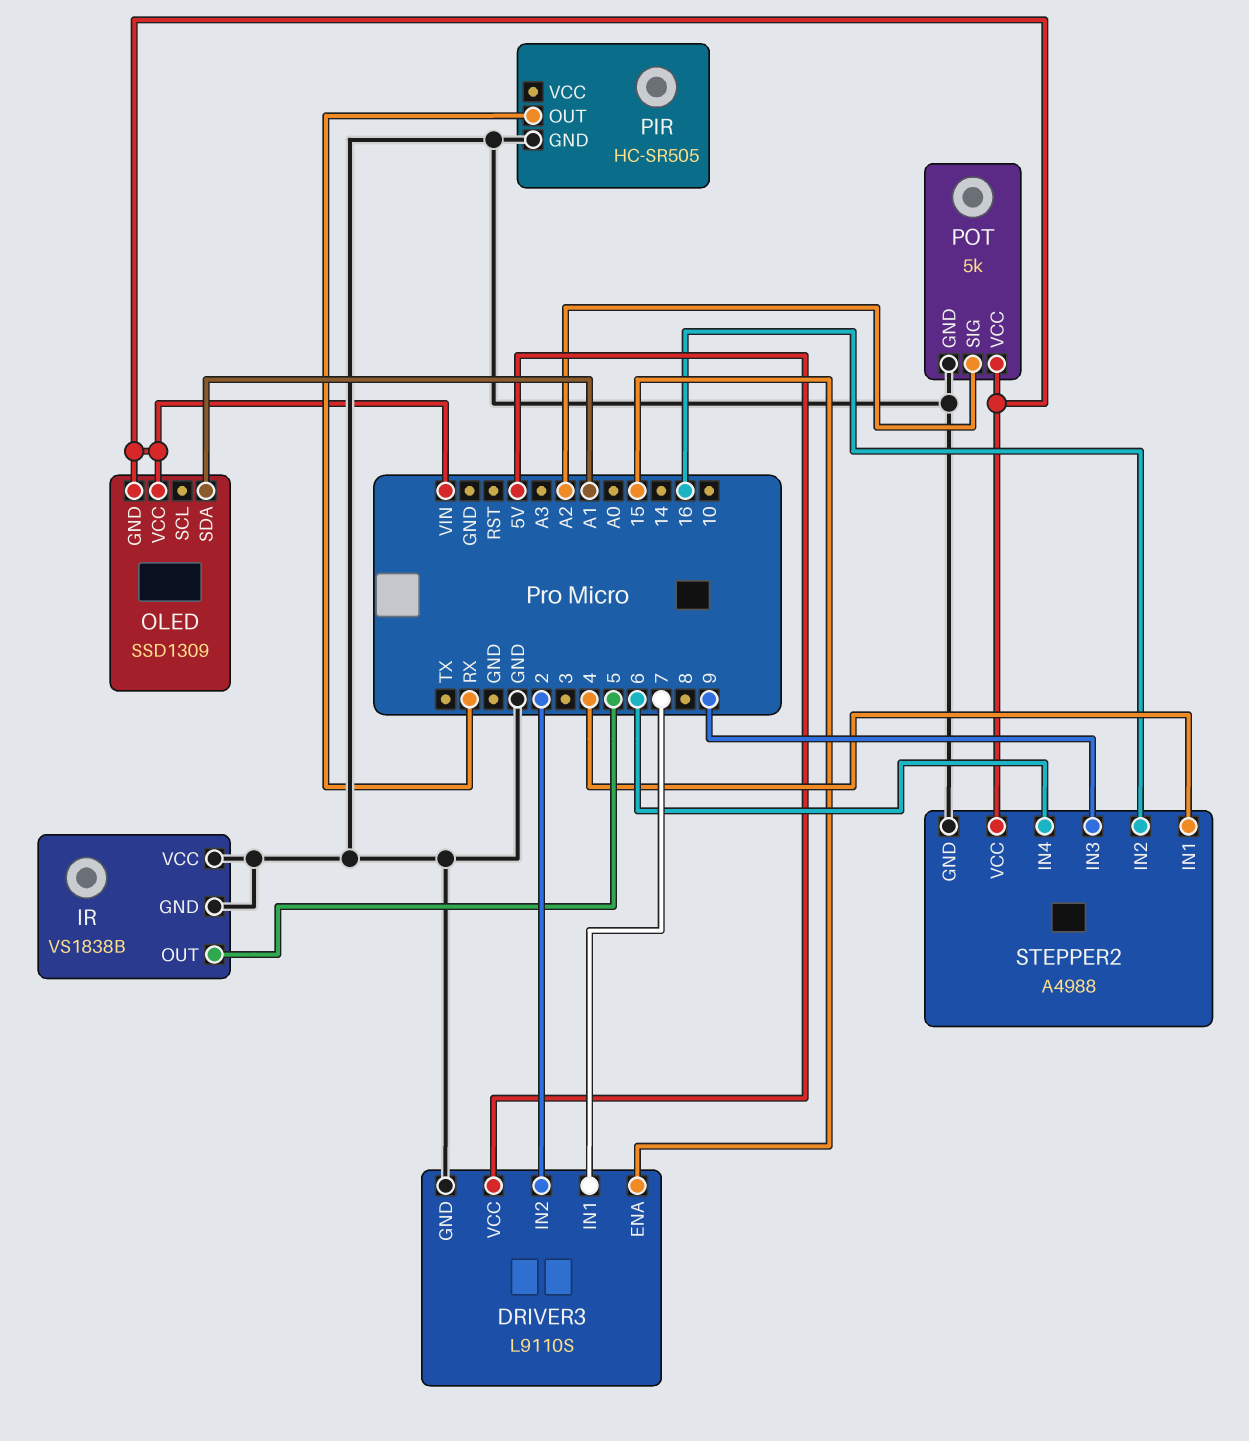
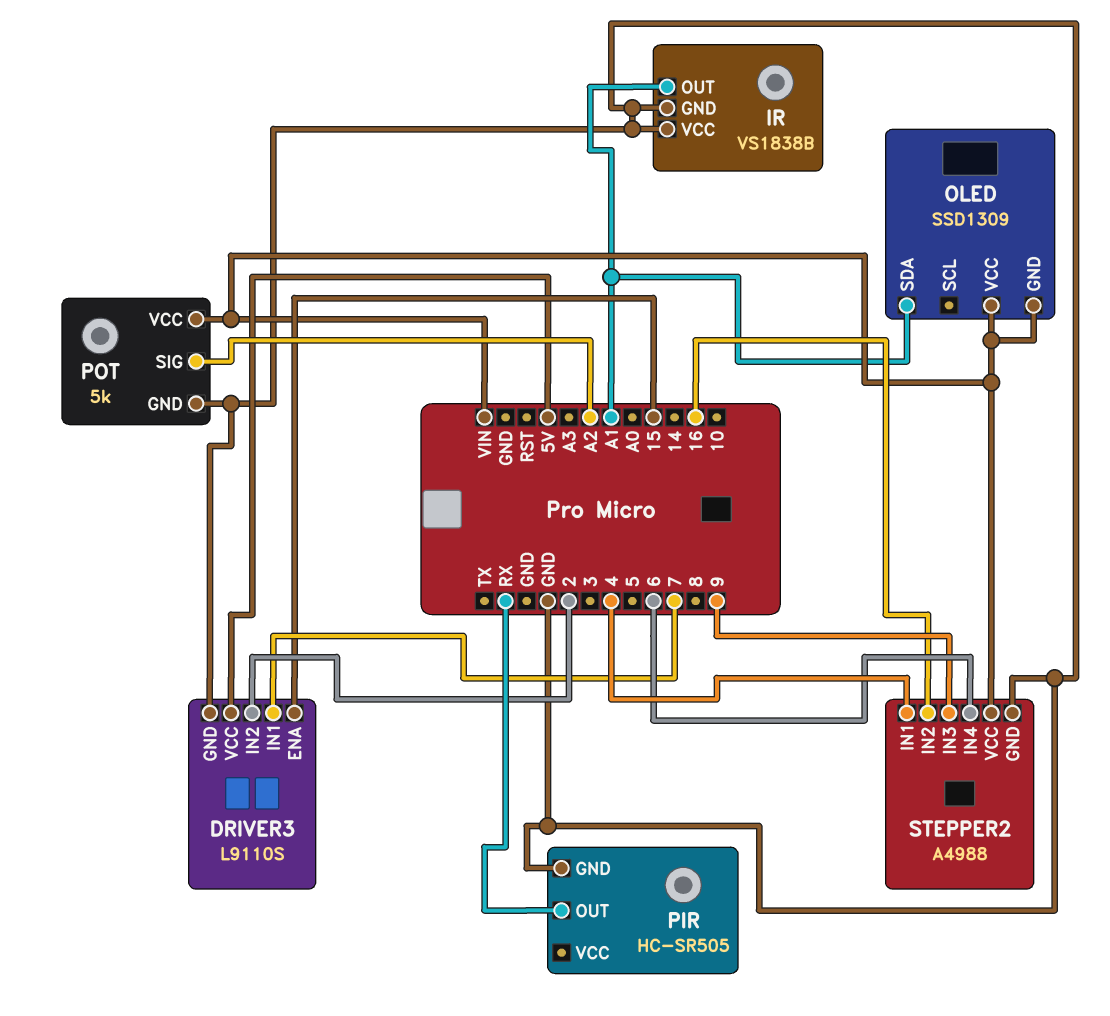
IR pin OUT: 5 -> A1

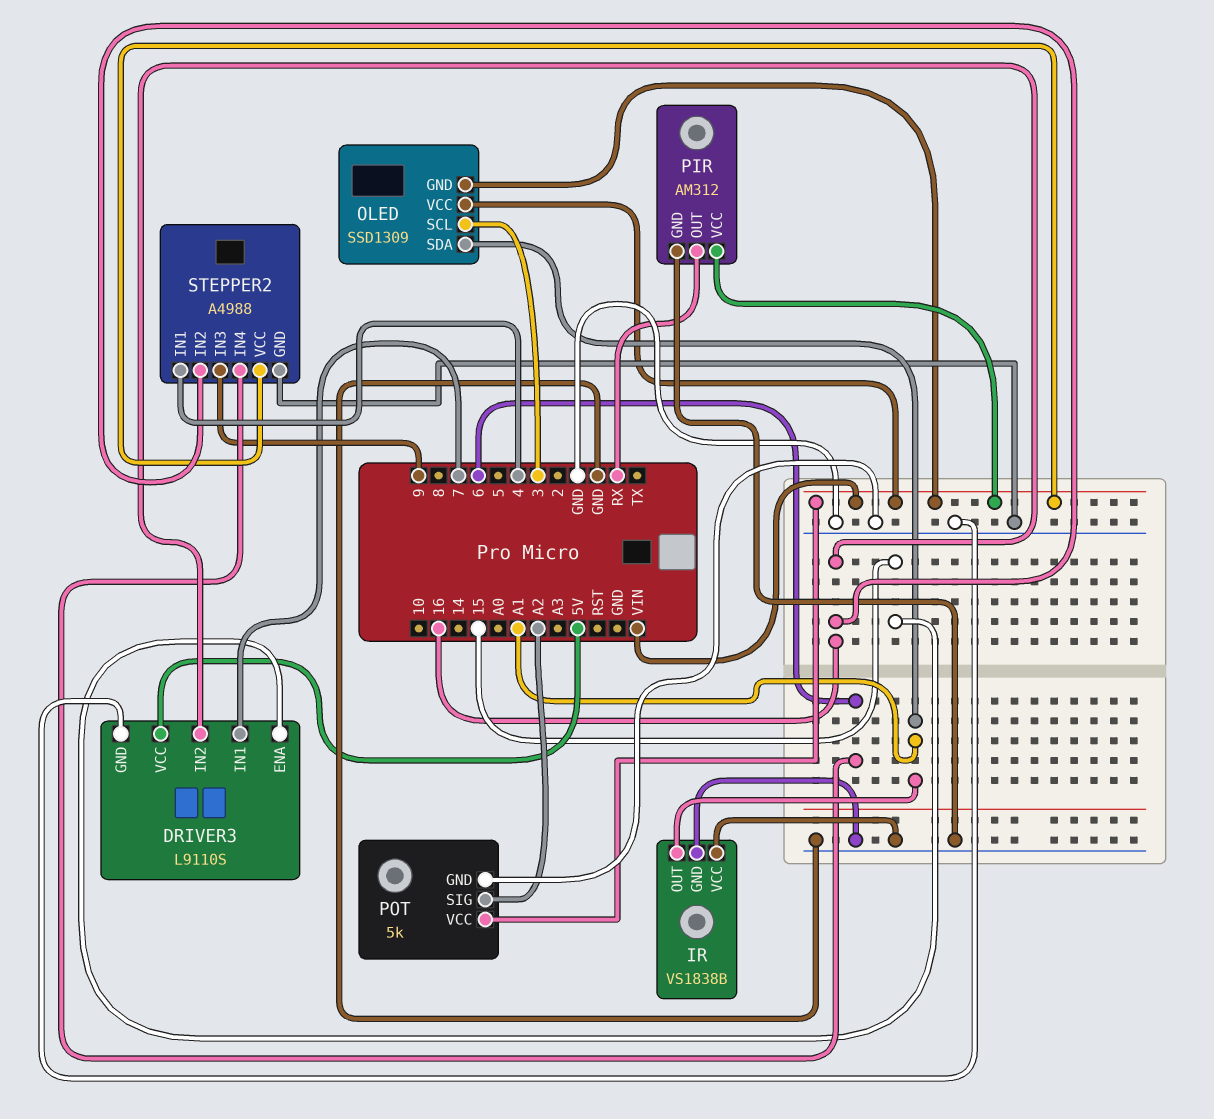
DRIVER3 pin IN2: 2 -> 16
OLED pin SCL: none -> 3
PIR: HC-SR505 -> AM312
PIR pin VCC: none -> VIN

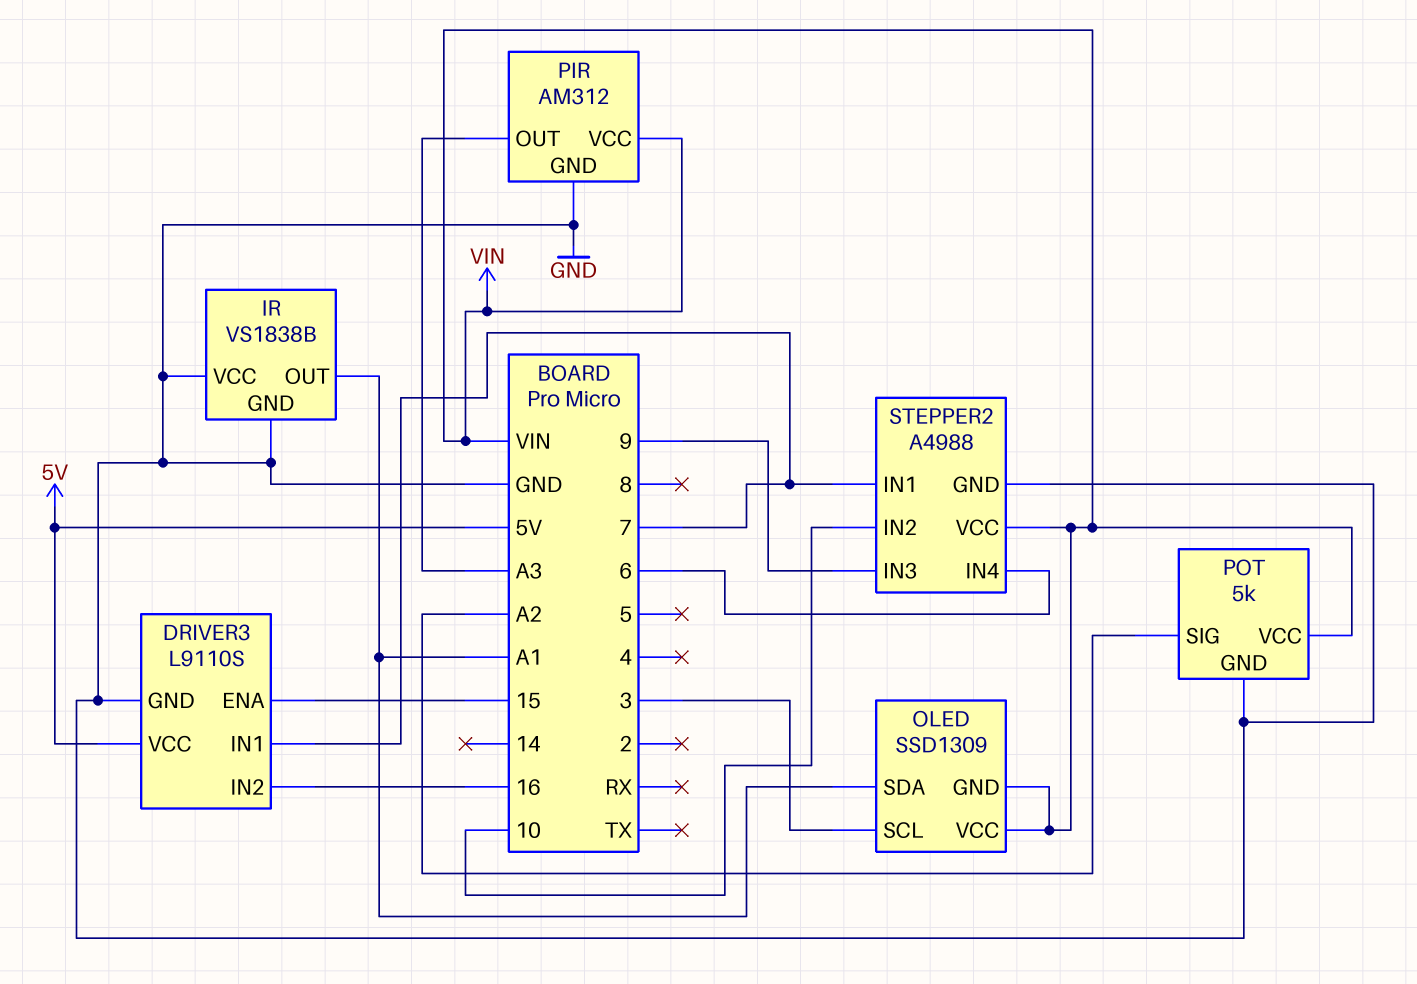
PIR pin OUT: RX -> A3
STEPPER2 pin IN1: 4 -> 7
STEPPER2 pin IN2: 16 -> 10

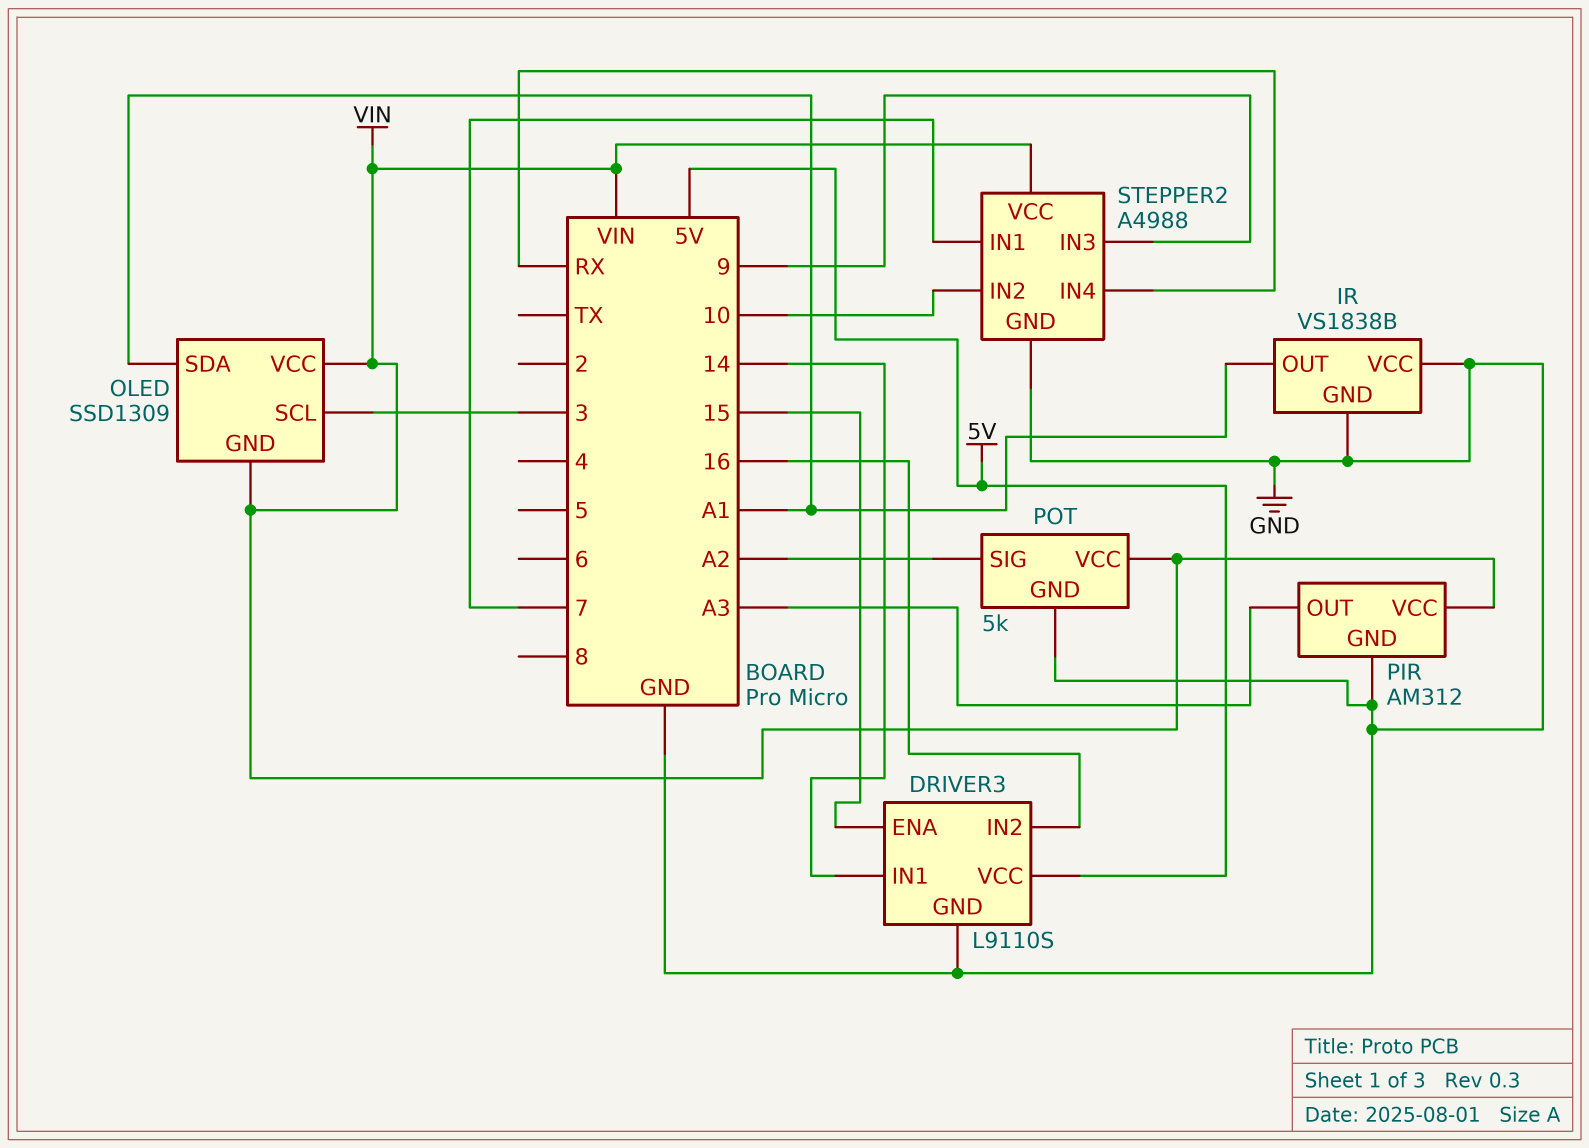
DRIVER3 pin IN1: 7 -> 14
STEPPER2 pin IN4: 6 -> RX

